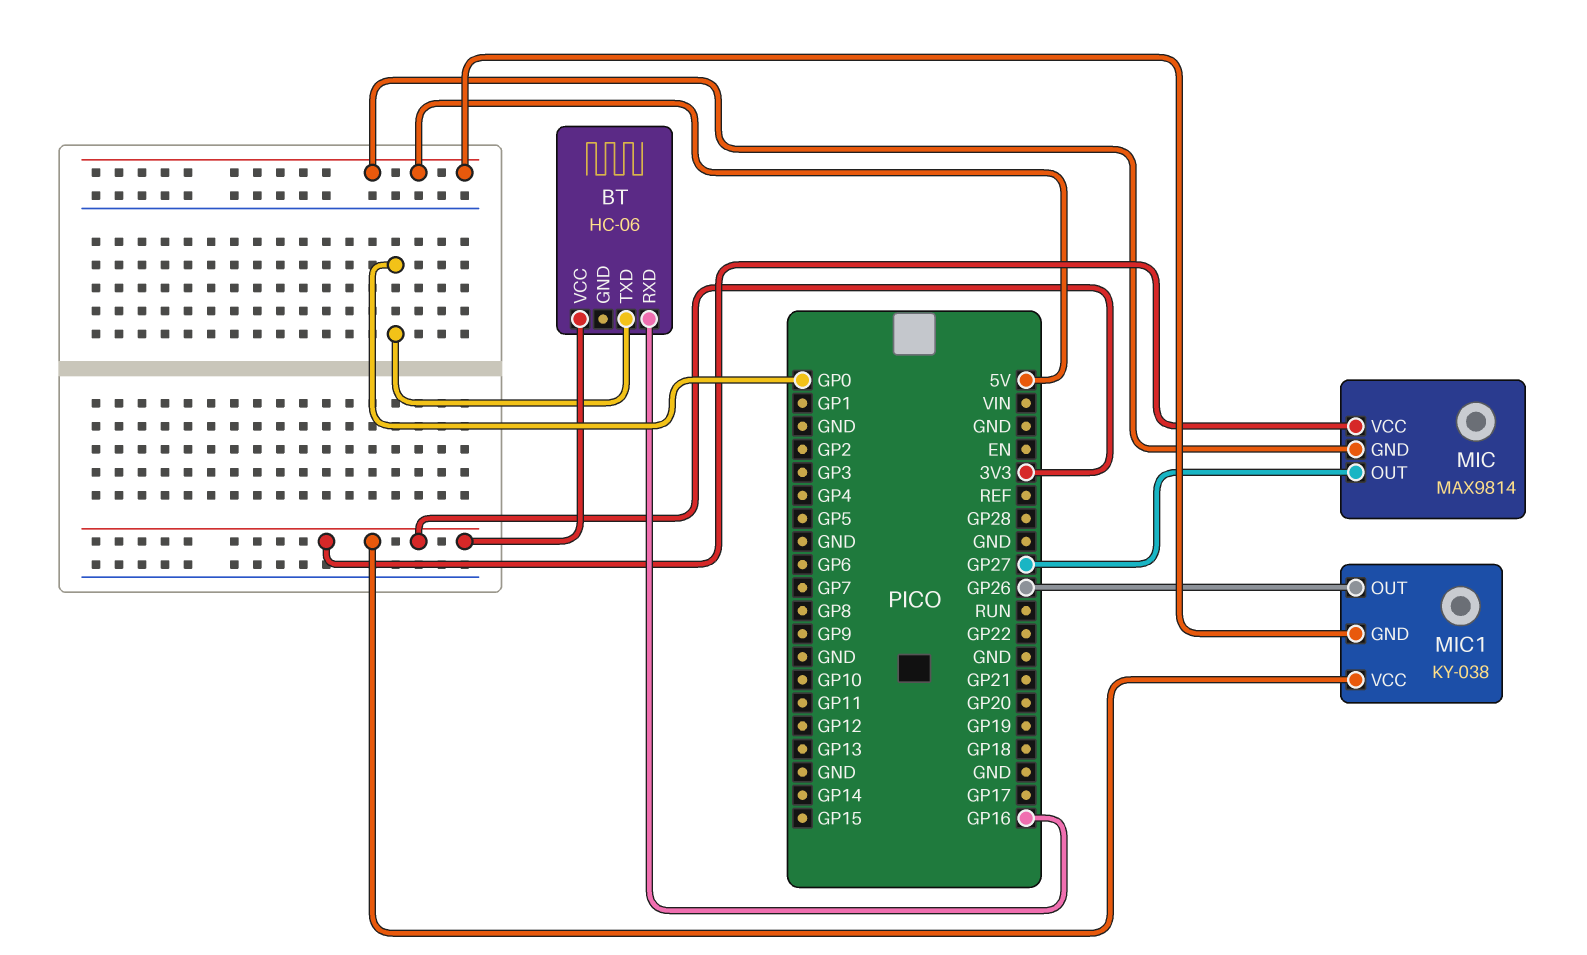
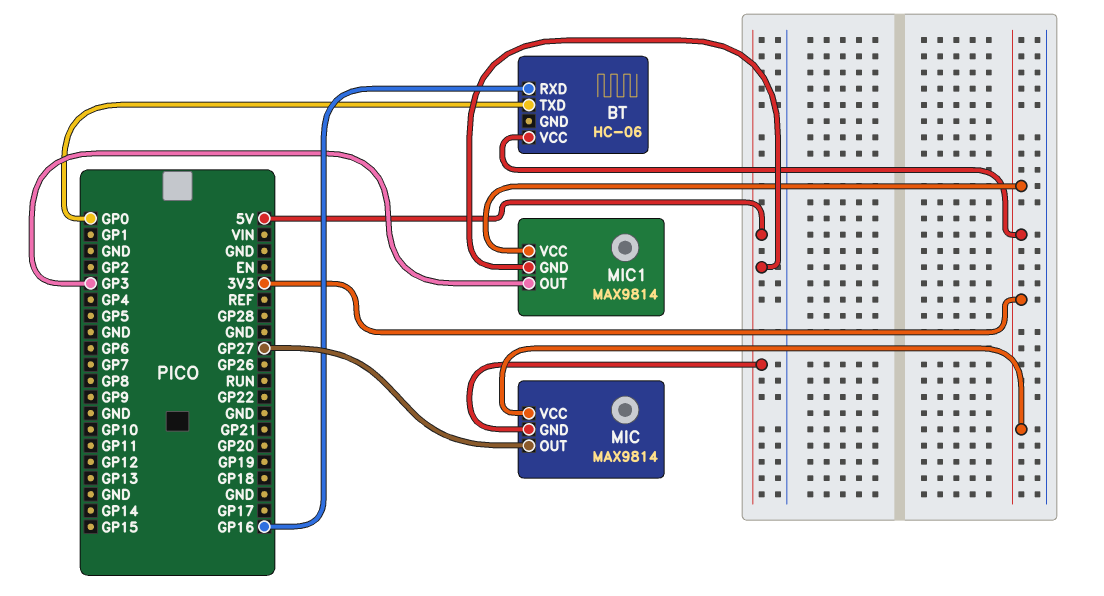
MIC1: KY-038 -> MAX9814
MIC1 pin OUT: GP26 -> GP3

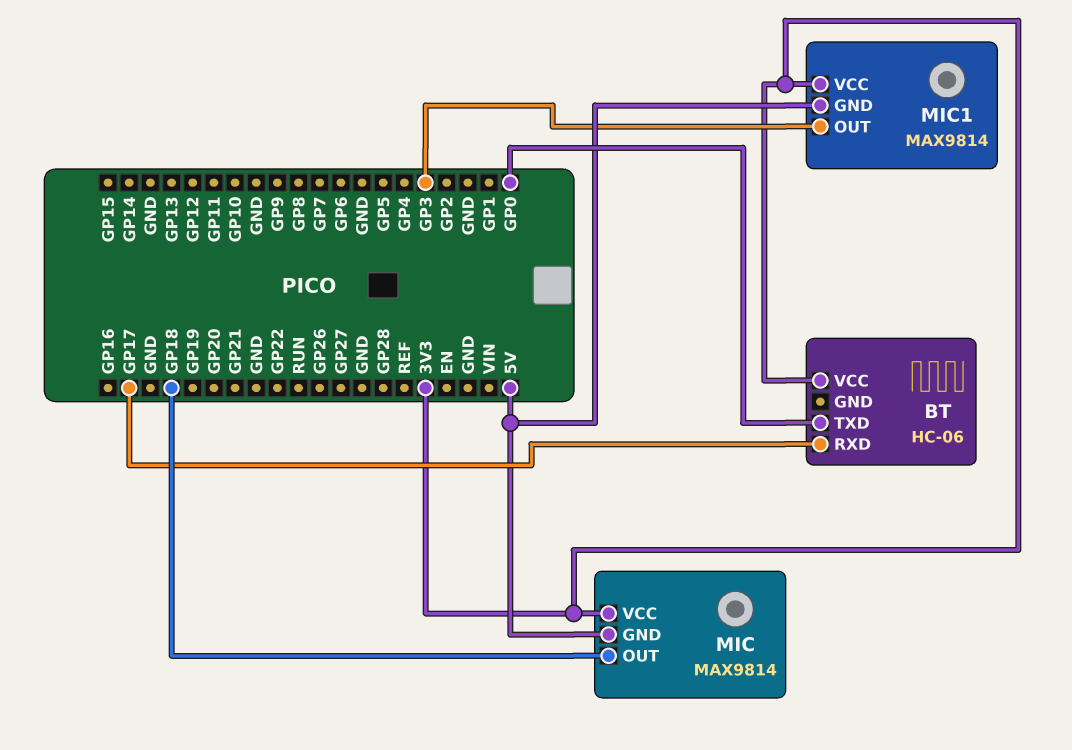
BT pin RXD: GP16 -> GP17
MIC pin OUT: GP27 -> GP18

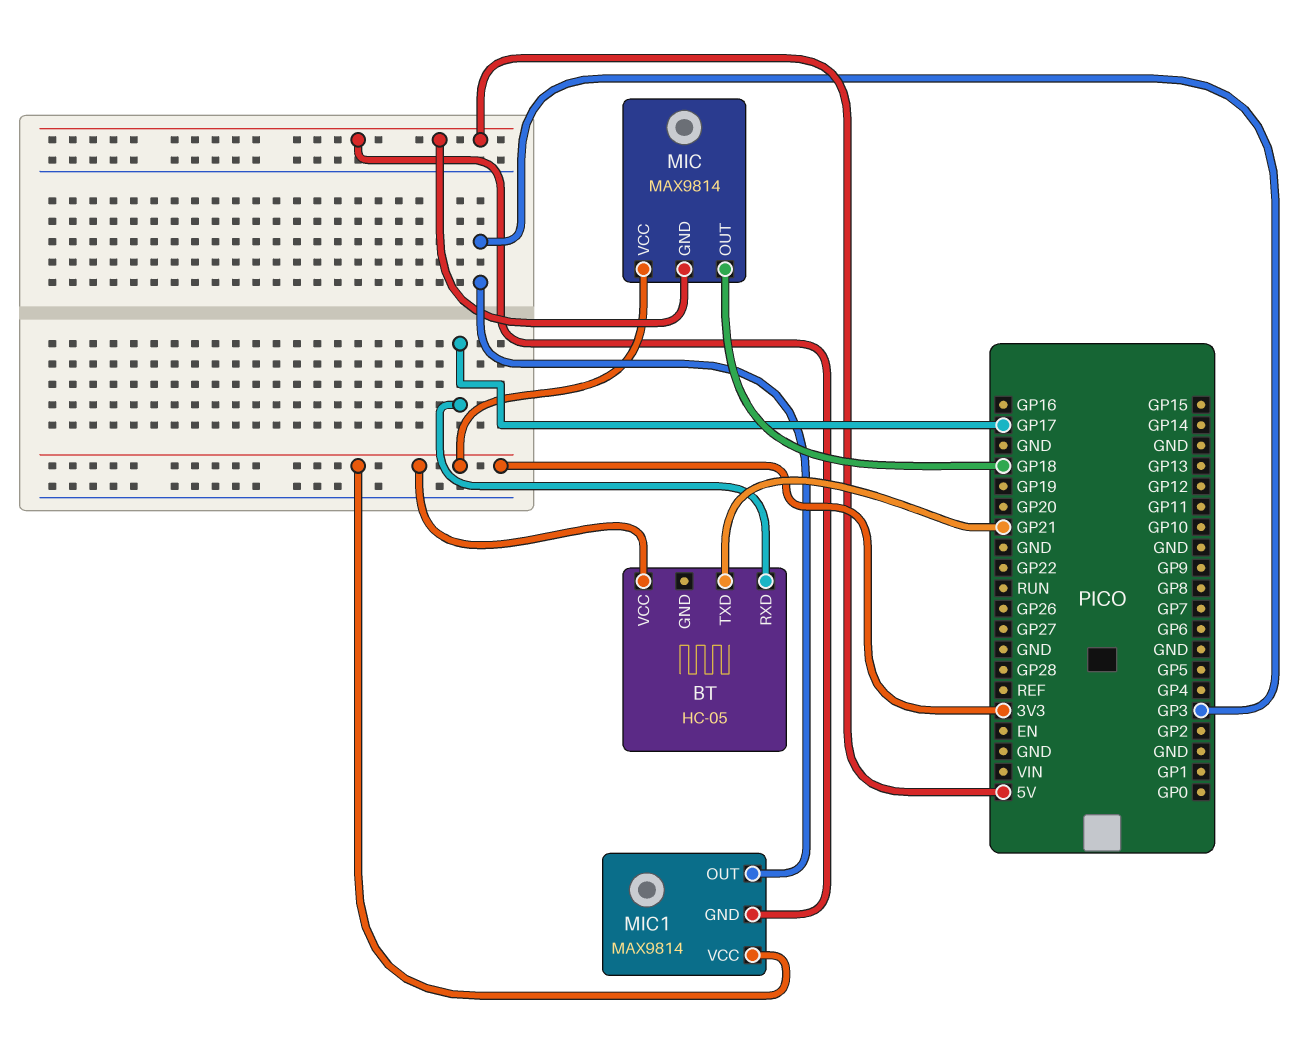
BT: HC-06 -> HC-05
BT pin TXD: GP0 -> GP21

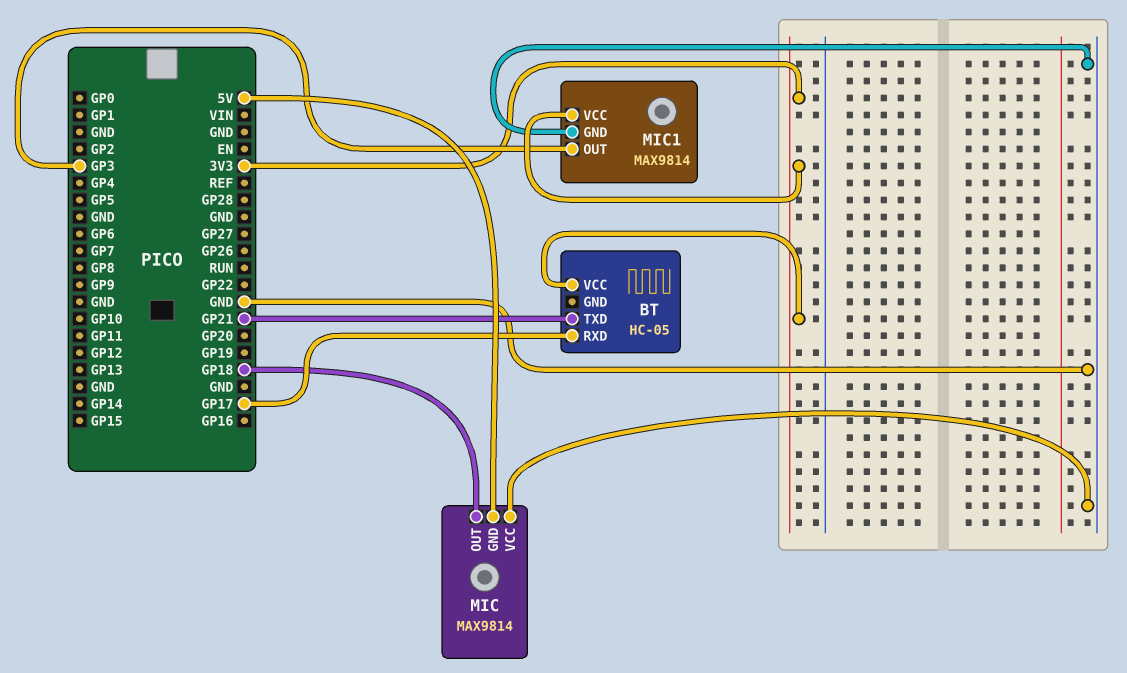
MIC pin VCC: 3V3 -> GND
MIC1 pin GND: 5V -> GND

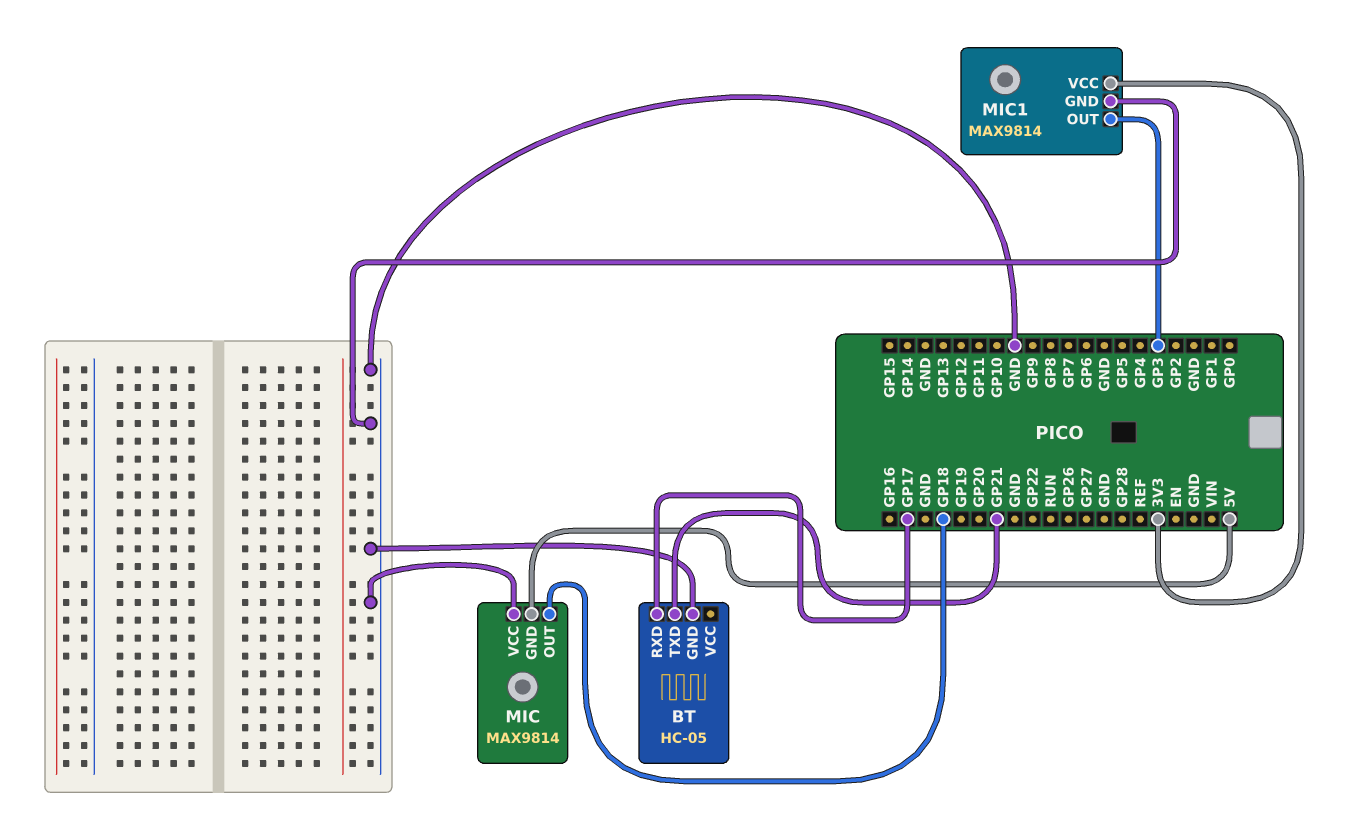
BT pin GND: none -> GND
BT pin VCC: 3V3 -> none

